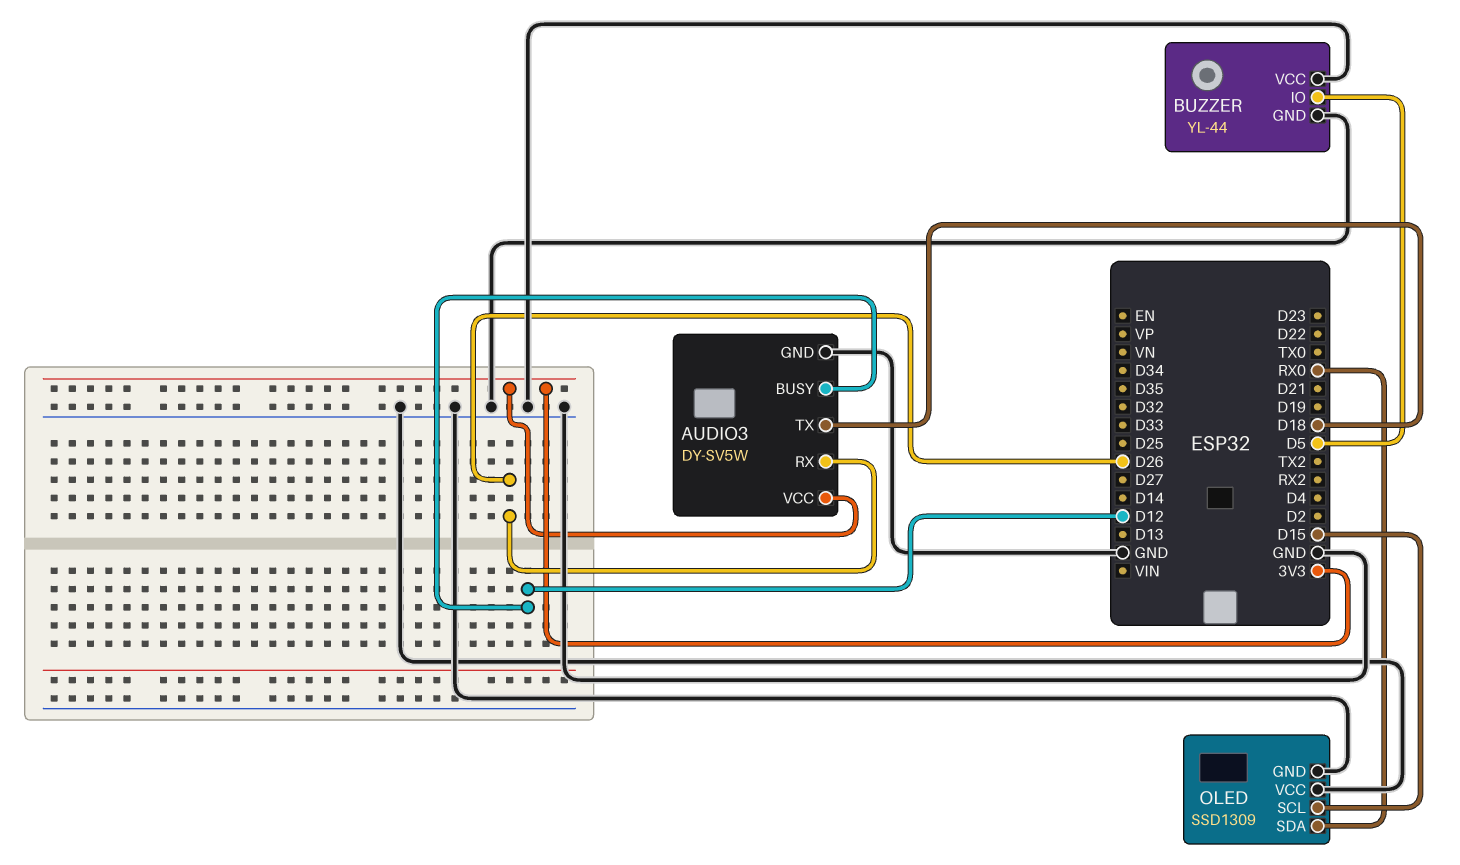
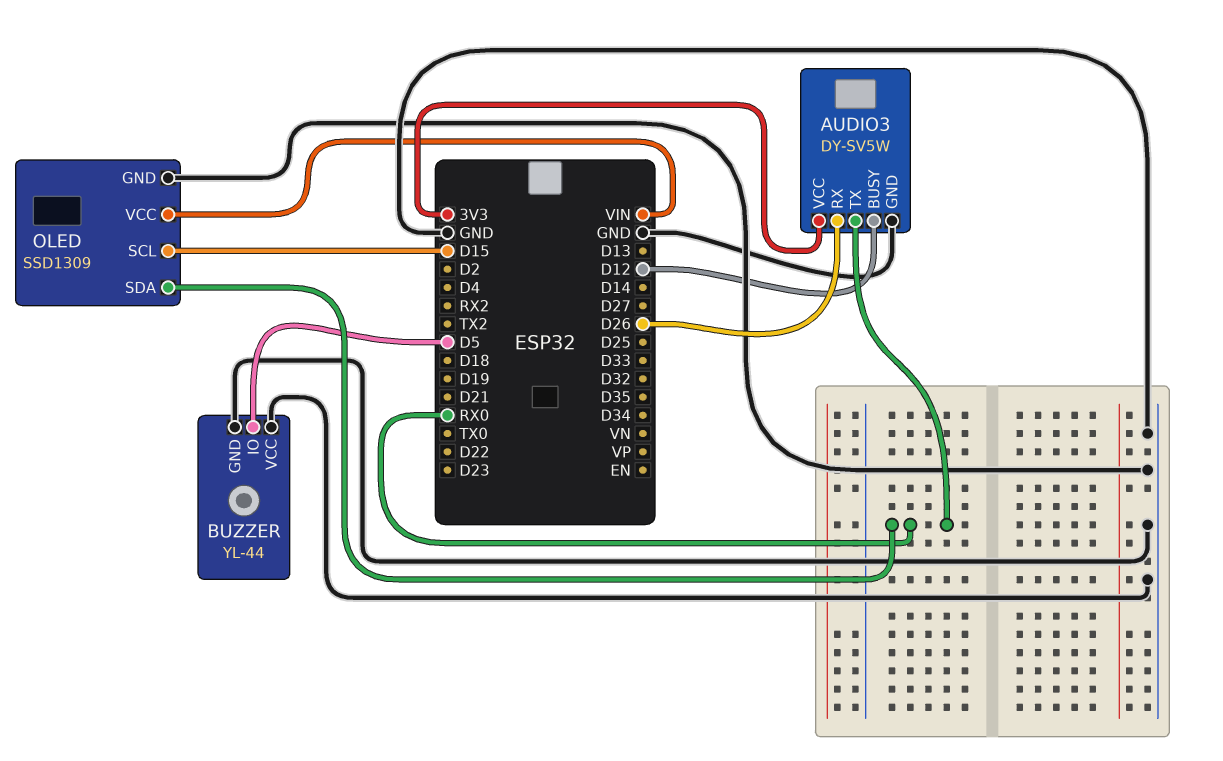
AUDIO3 pin TX: D18 -> RX0
OLED pin VCC: GND -> VIN

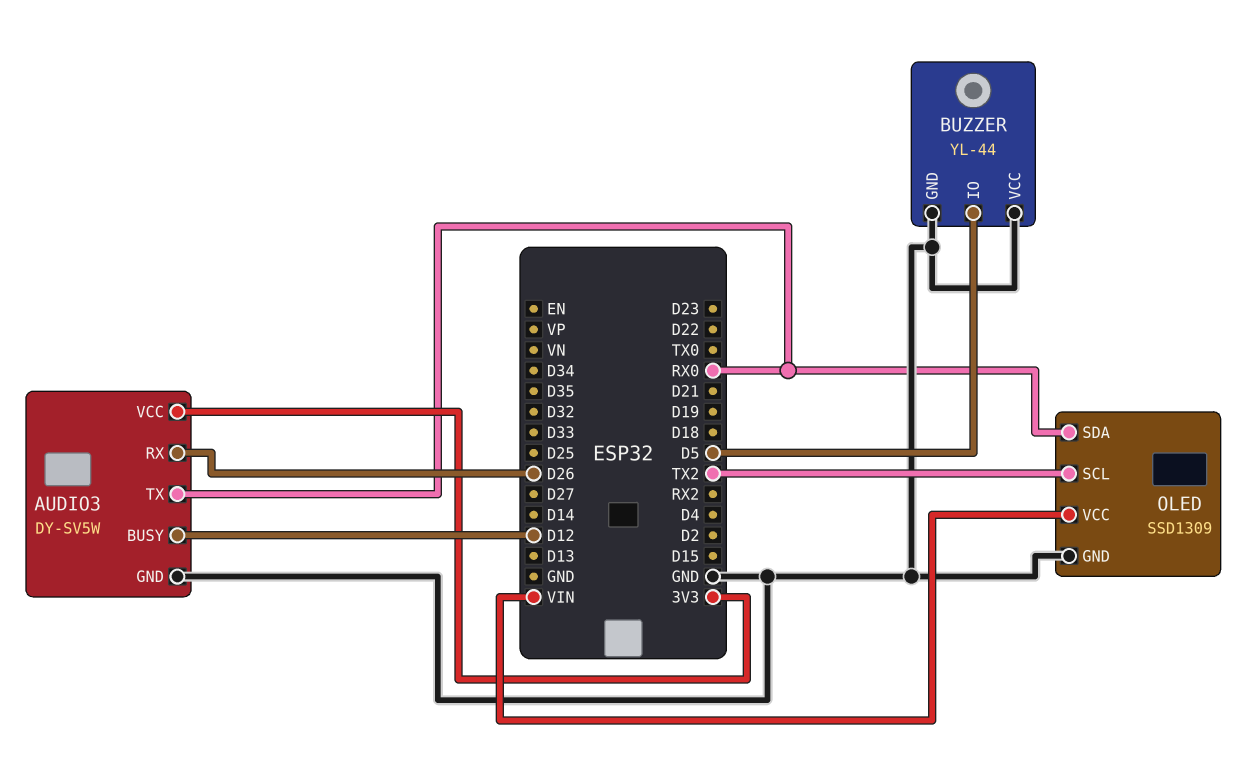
OLED pin SCL: D15 -> TX2

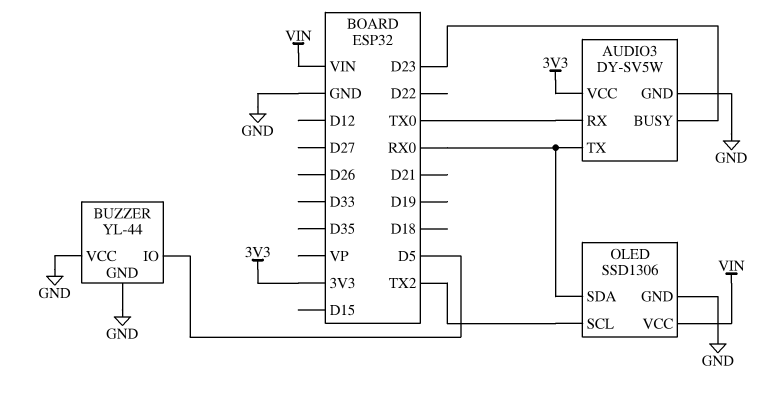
AUDIO3 pin BUSY: D12 -> D23
AUDIO3 pin RX: D26 -> TX0
OLED: SSD1309 -> SSD1306

